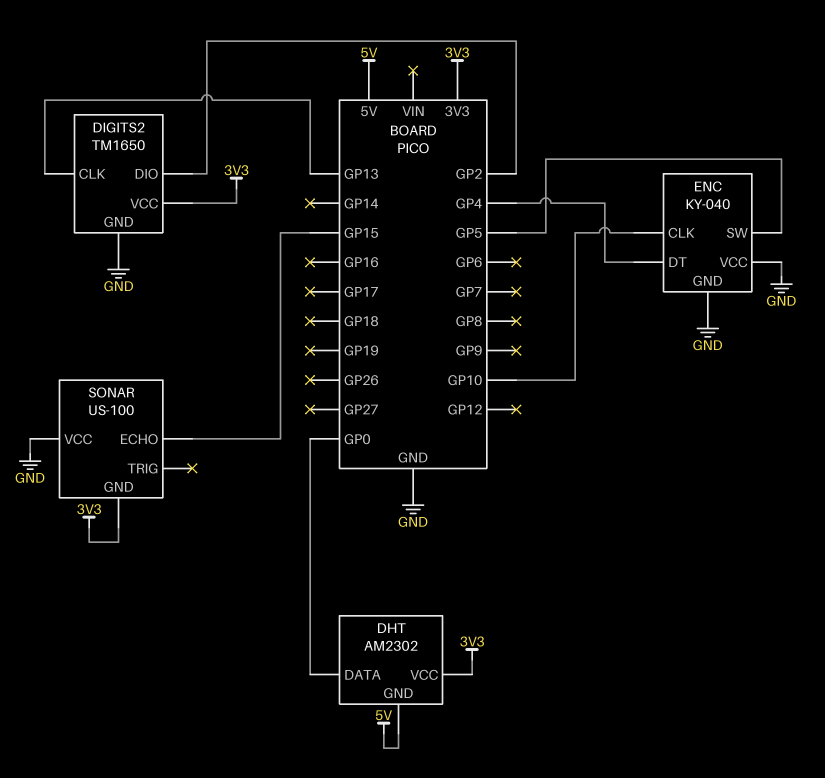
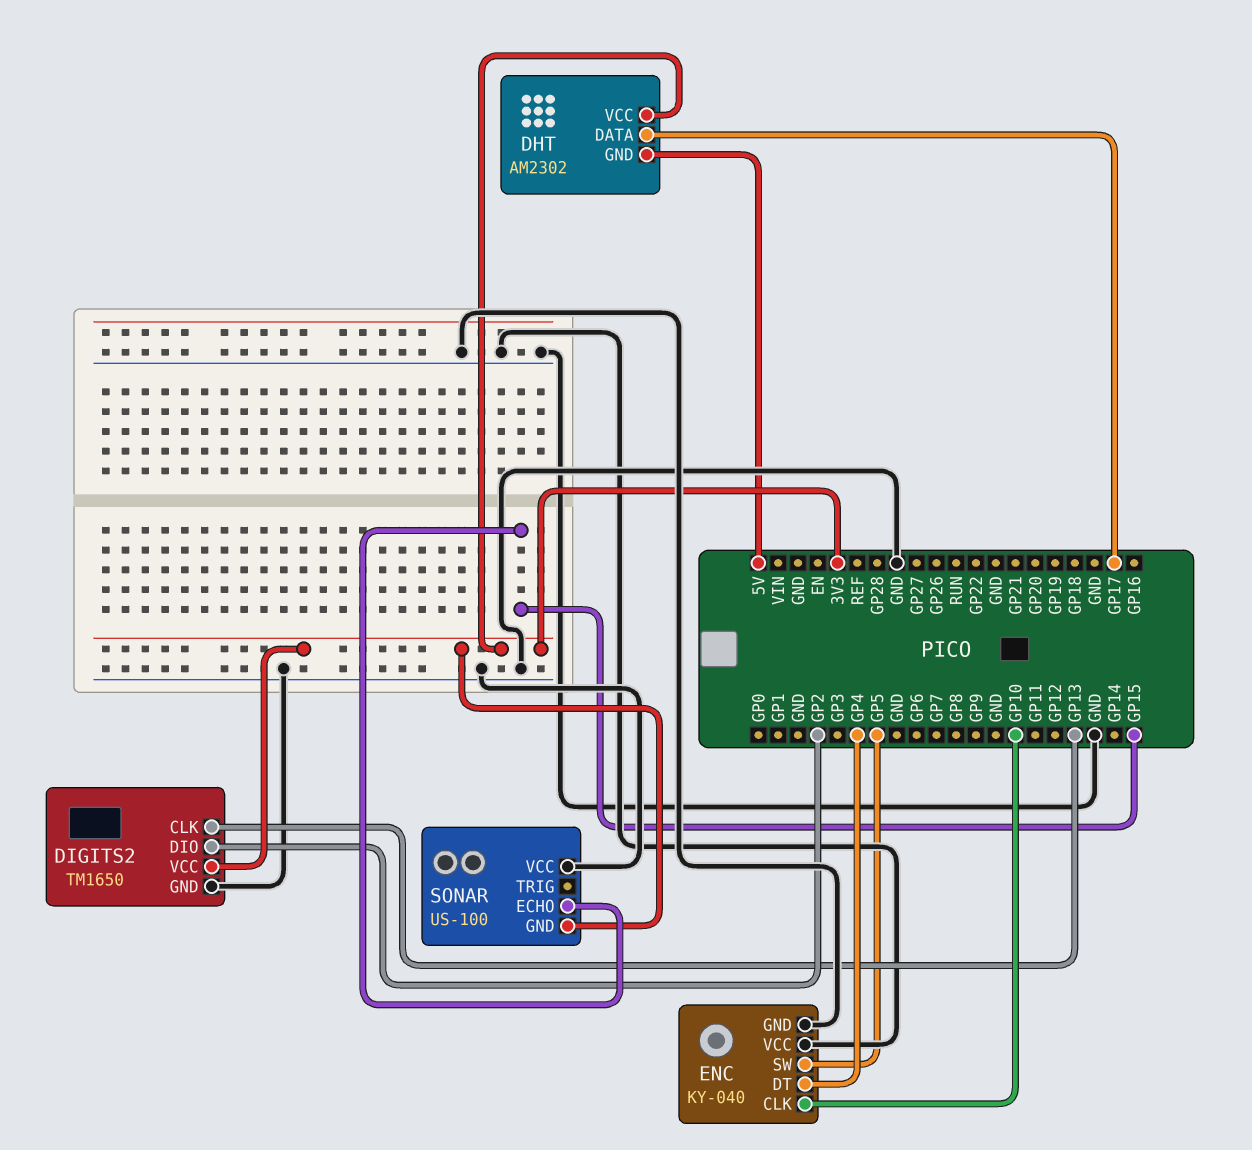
DHT pin DATA: GP0 -> GP17

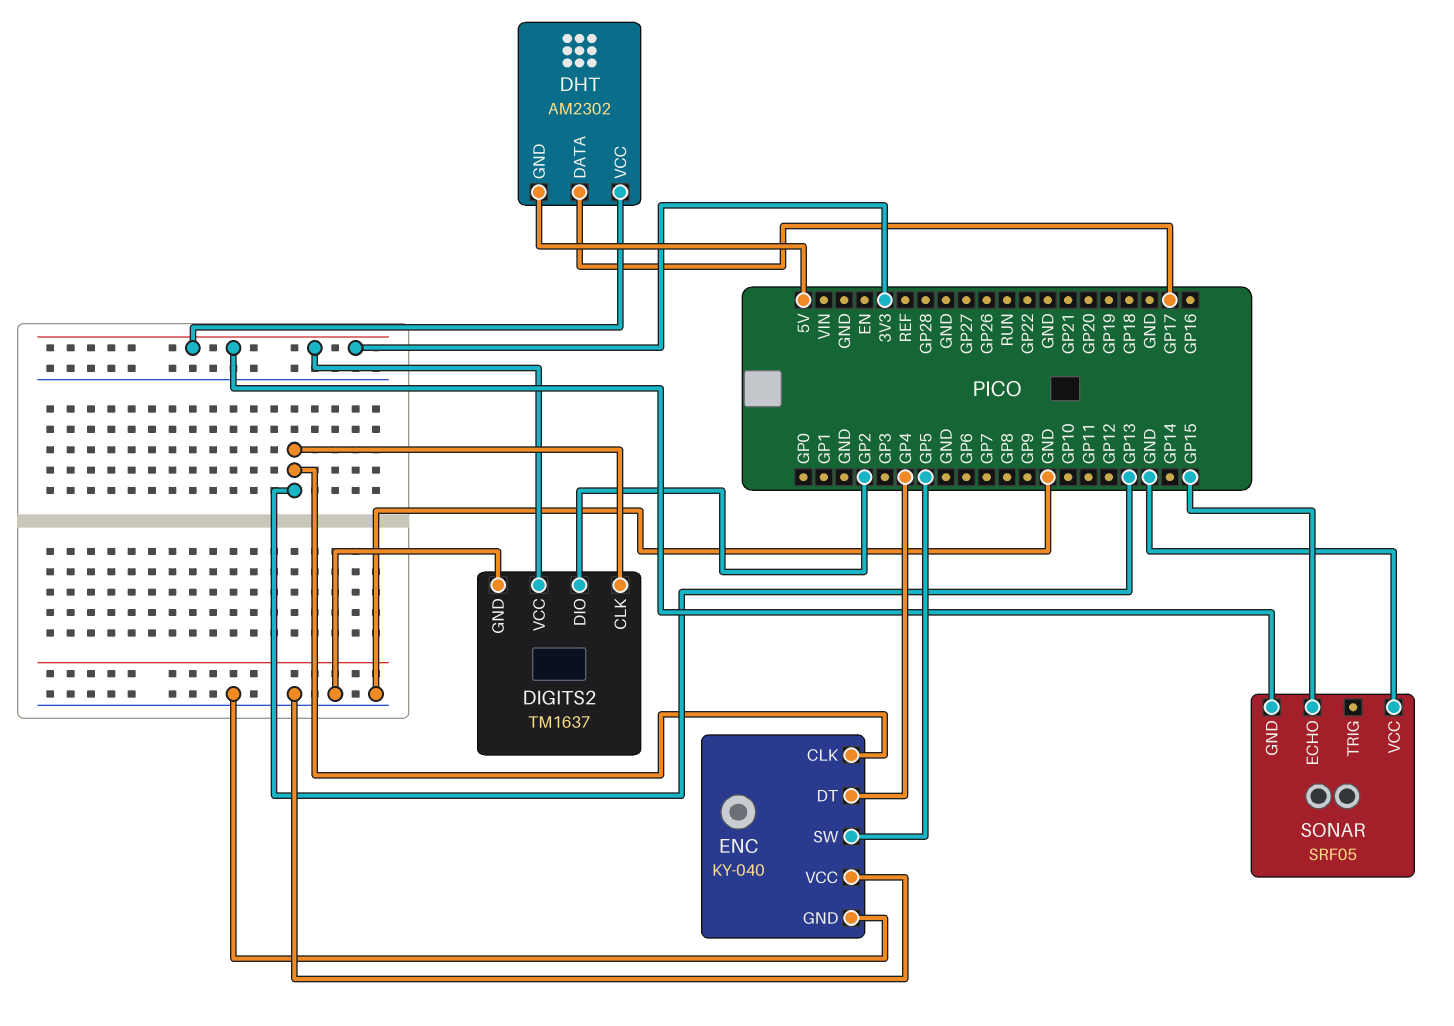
DIGITS2: TM1650 -> TM1637
ENC pin CLK: GP10 -> GP13
SONAR: US-100 -> SRF05

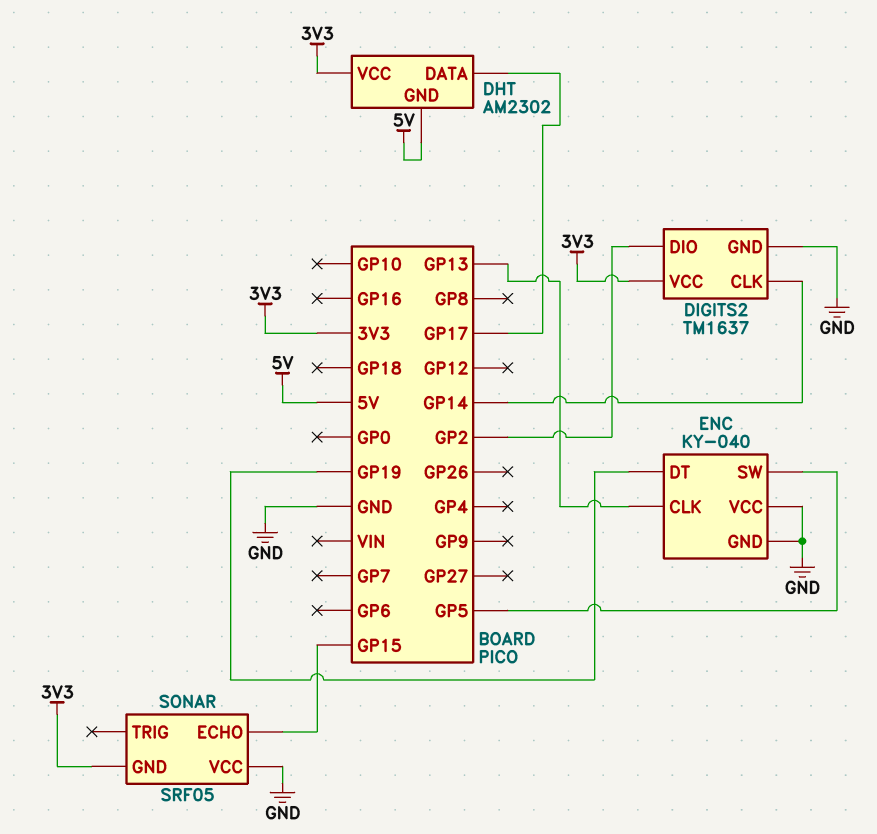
DIGITS2 pin CLK: GP13 -> GP14
ENC pin DT: GP4 -> GP19

